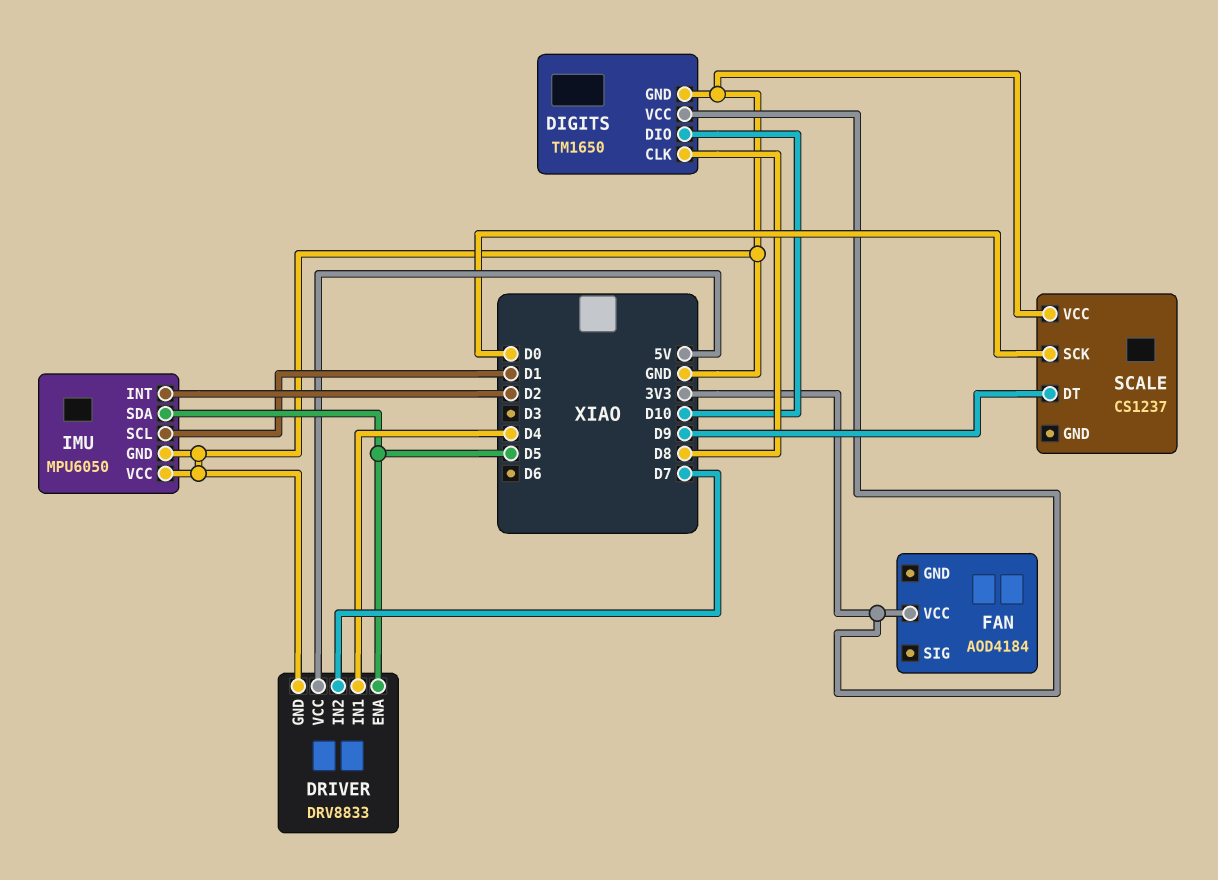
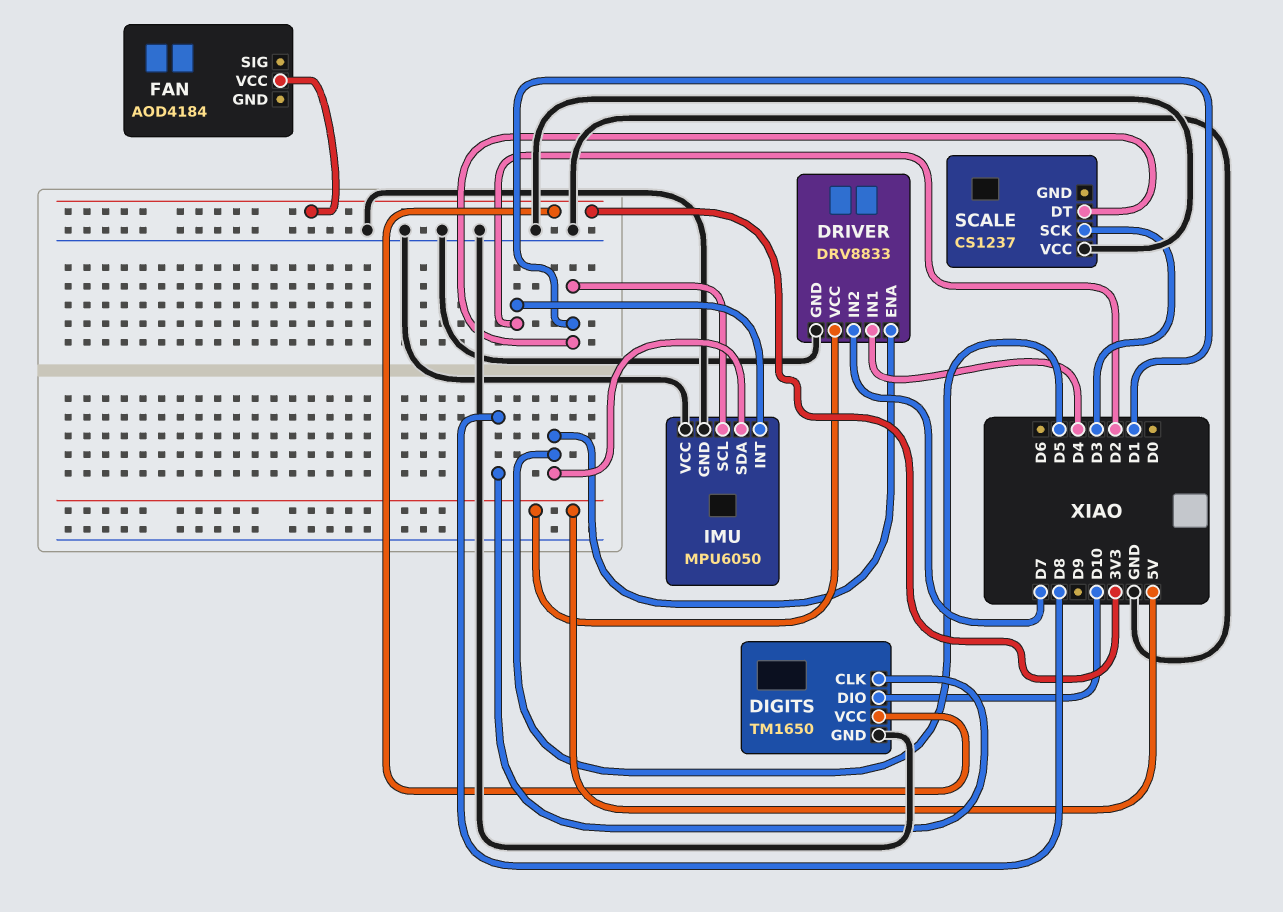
SCALE pin DT: D9 -> D1
SCALE pin SCK: D0 -> D3

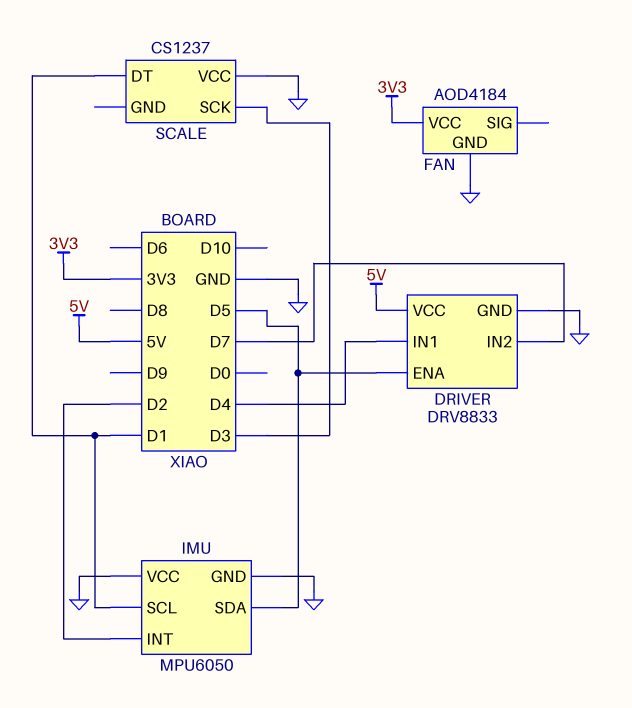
DIGITS: TM1650 -> none
DIGITS pin CLK: D8 -> none
DIGITS pin DIO: D10 -> none
DIGITS pin GND: GND -> none
DIGITS pin VCC: 3V3 -> none
FAN pin GND: none -> GND

